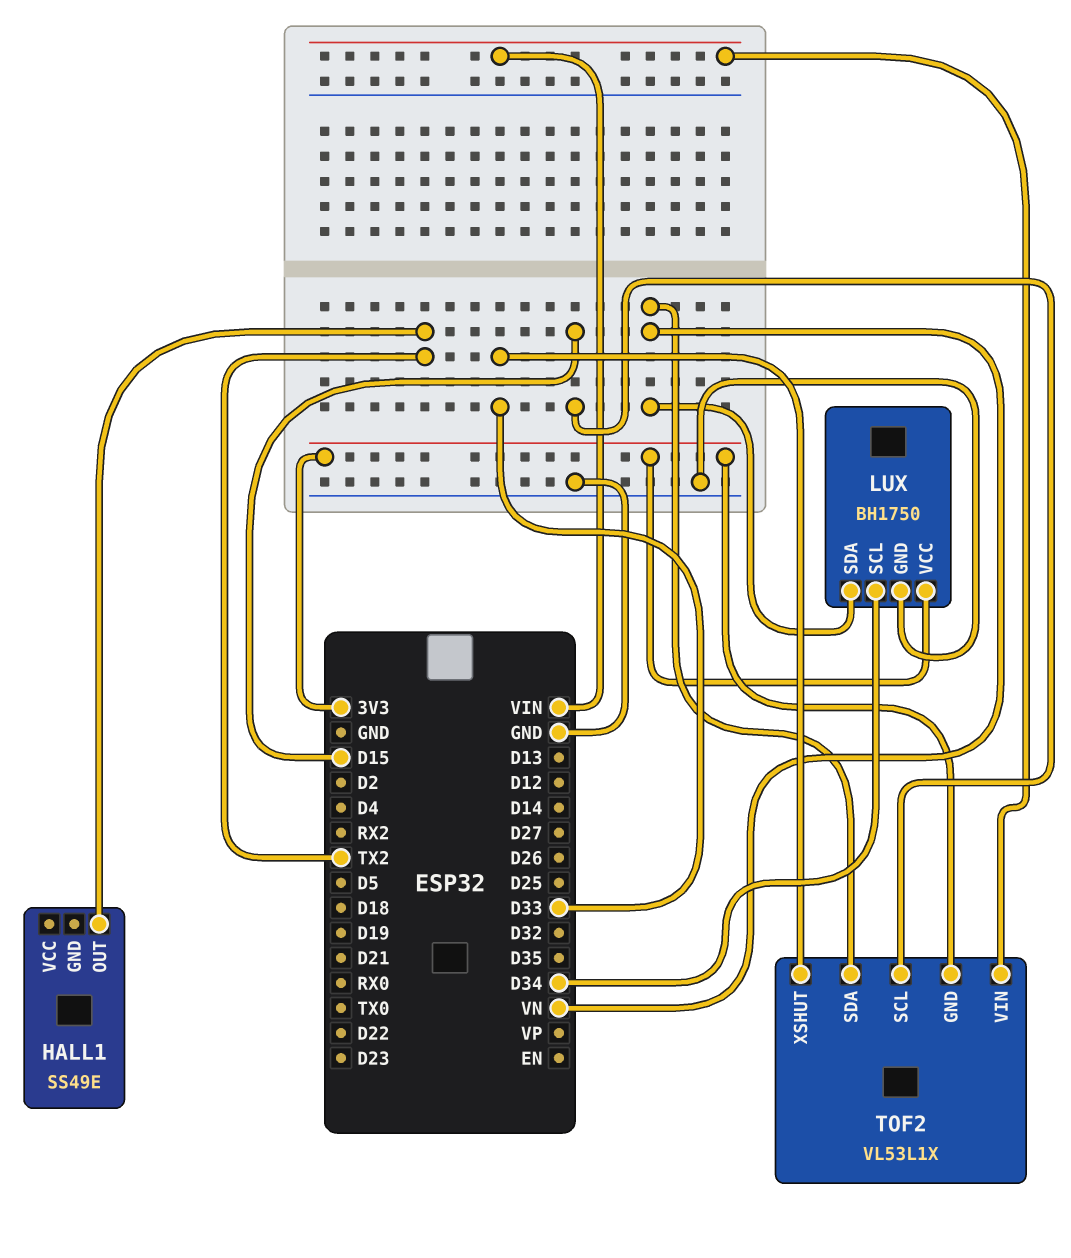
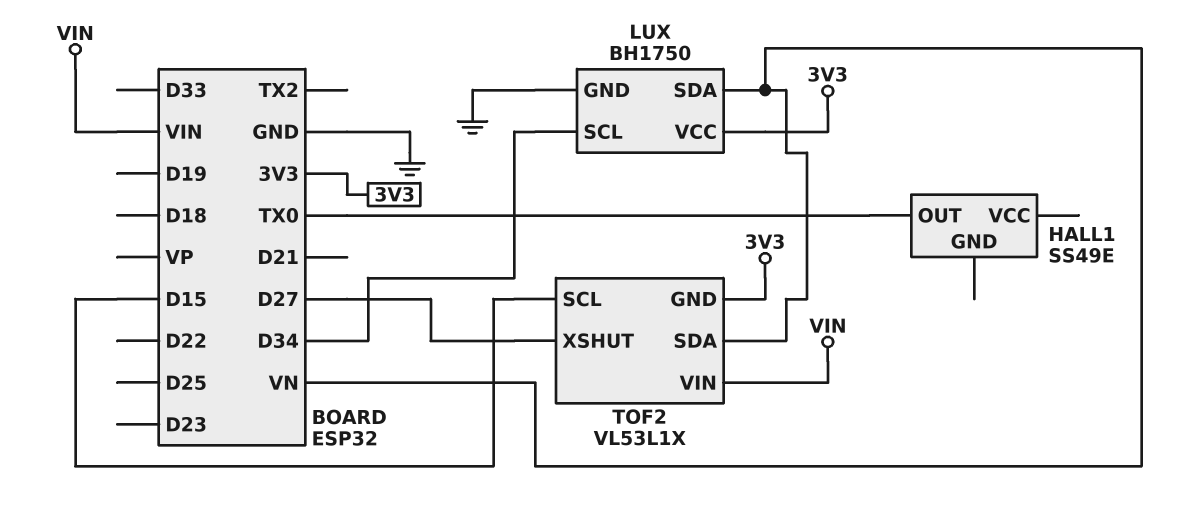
HALL1 pin OUT: TX2 -> TX0
TOF2 pin XSHUT: D33 -> D27

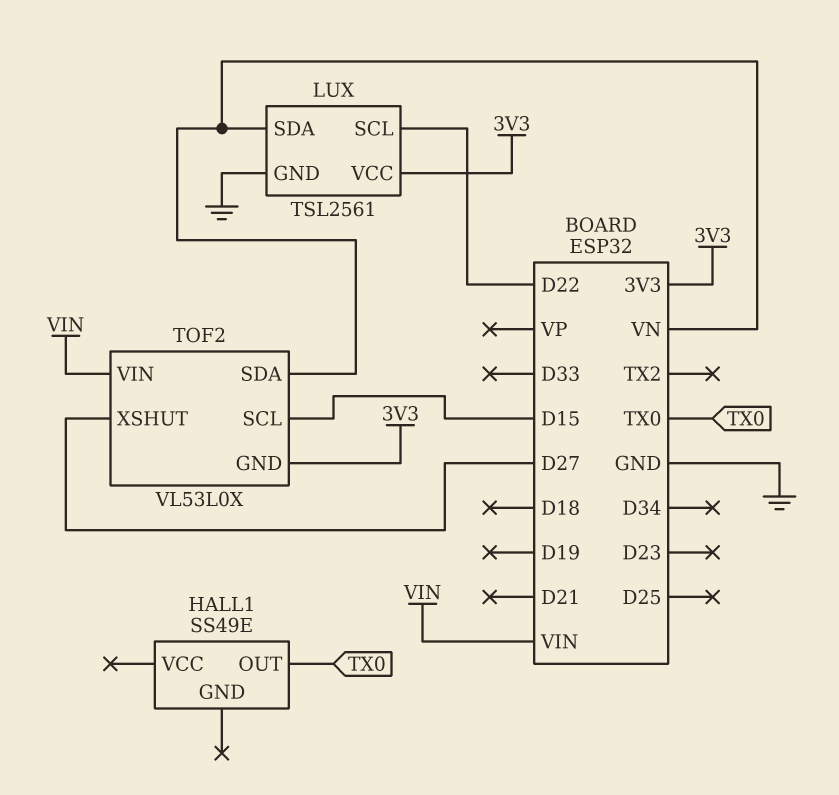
LUX: BH1750 -> TSL2561
LUX pin SCL: D34 -> D22
TOF2: VL53L1X -> VL53L0X

